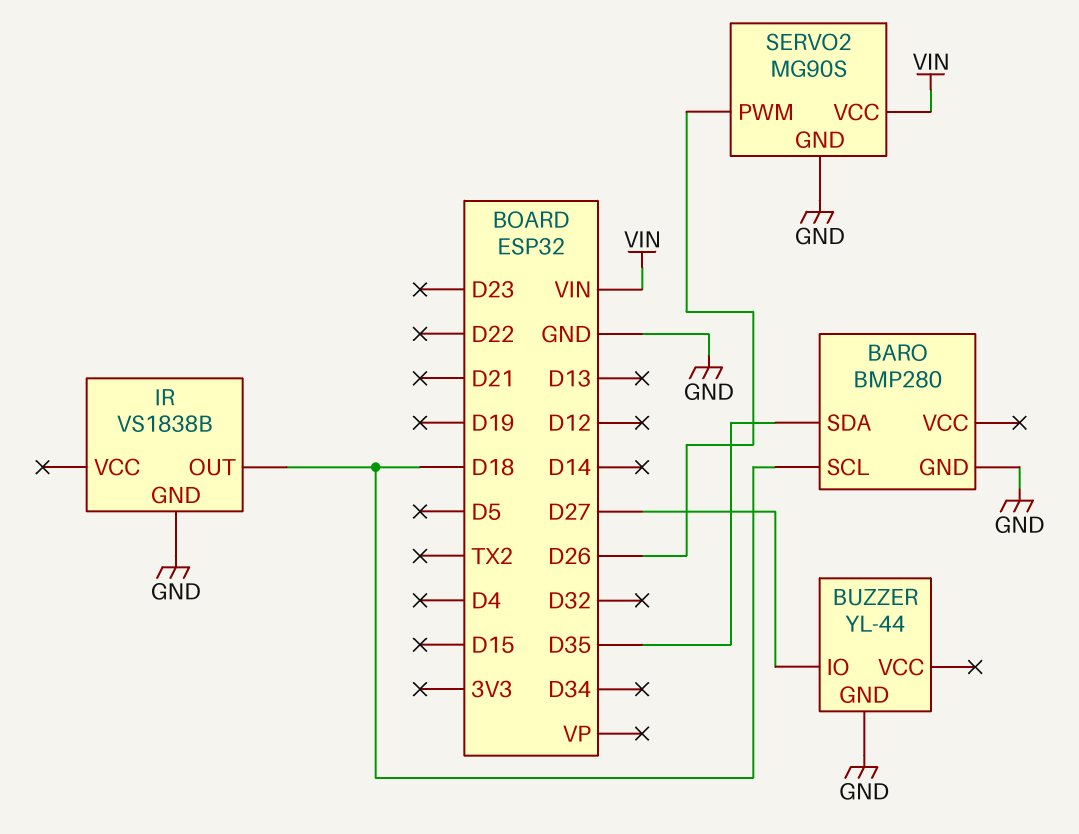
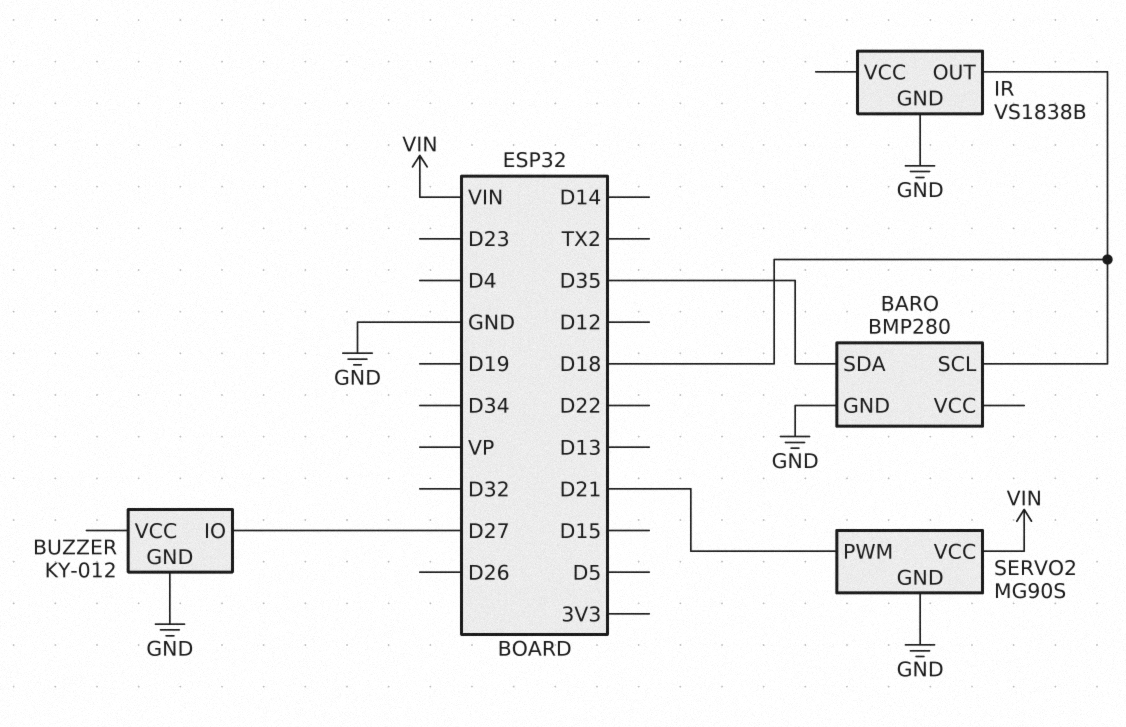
BUZZER: YL-44 -> KY-012
SERVO2 pin PWM: D26 -> D21

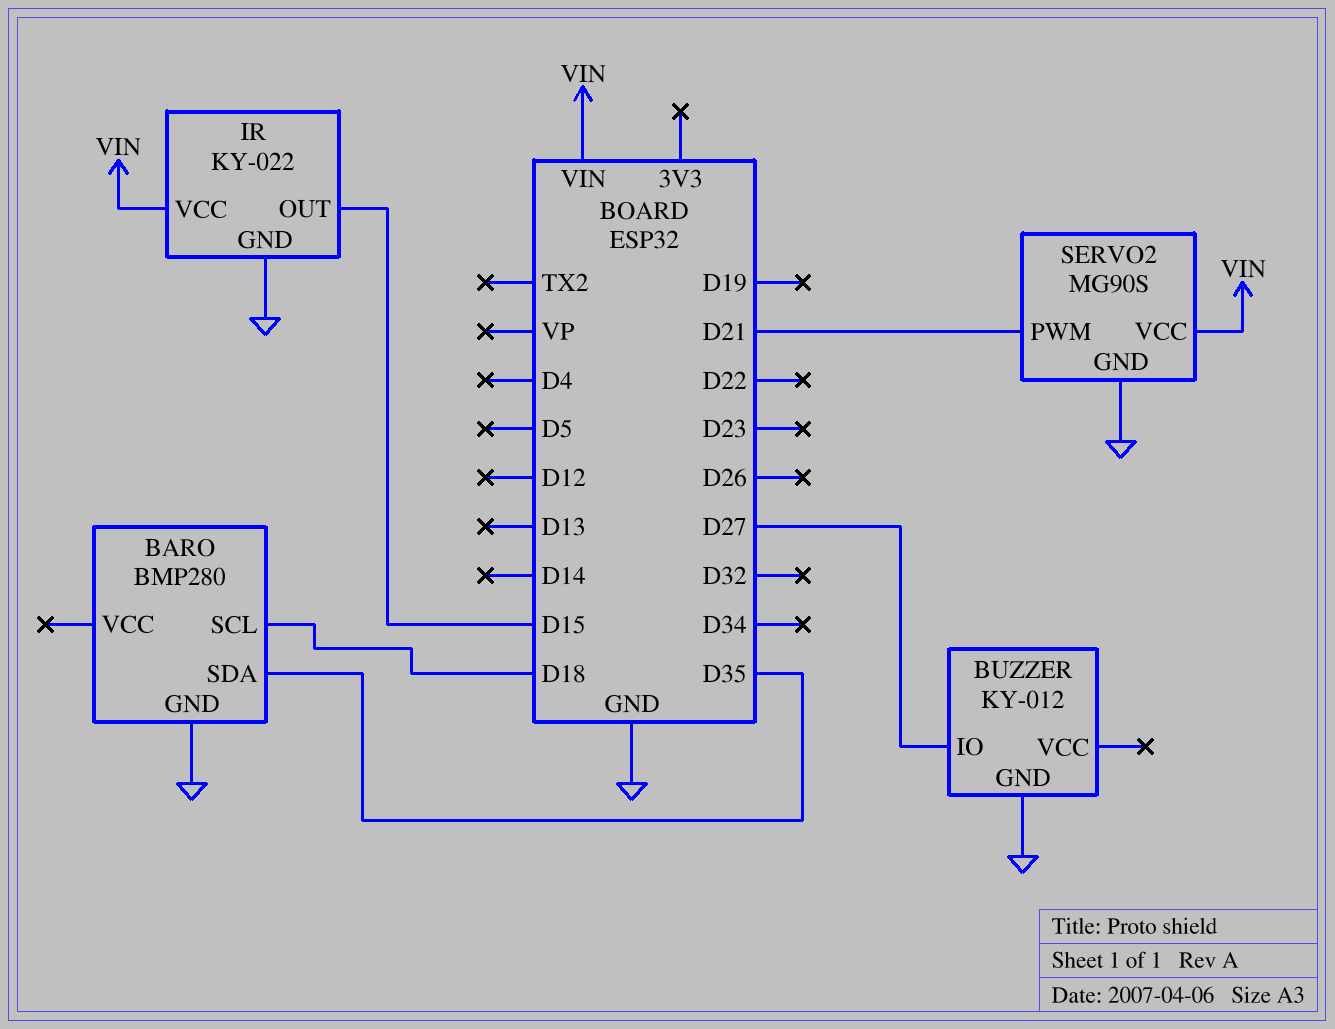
IR: VS1838B -> KY-022
IR pin OUT: D18 -> D15
IR pin VCC: none -> VIN

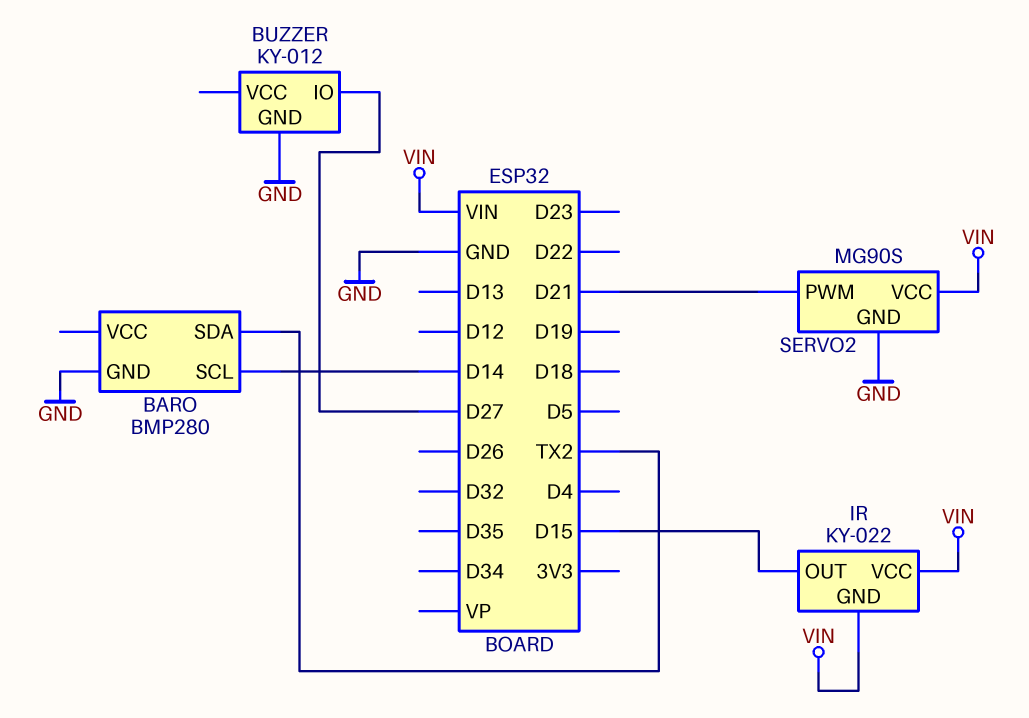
BARO pin SCL: D18 -> D14
BARO pin SDA: D35 -> TX2
IR pin GND: GND -> VIN

